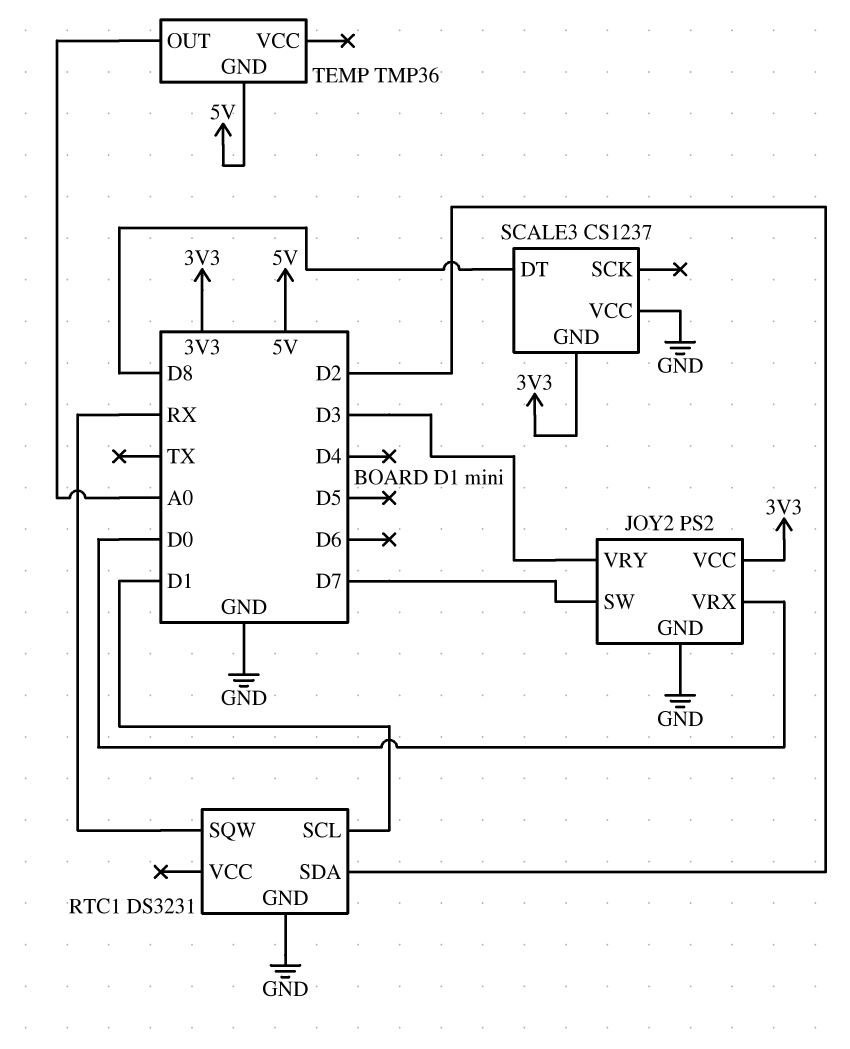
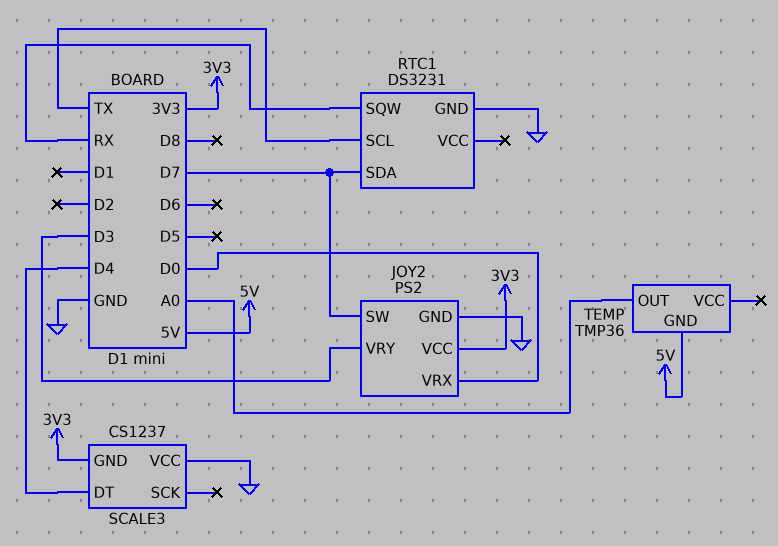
RTC1 pin SCL: D1 -> TX
RTC1 pin SDA: D2 -> D7
SCALE3 pin DT: D8 -> D4

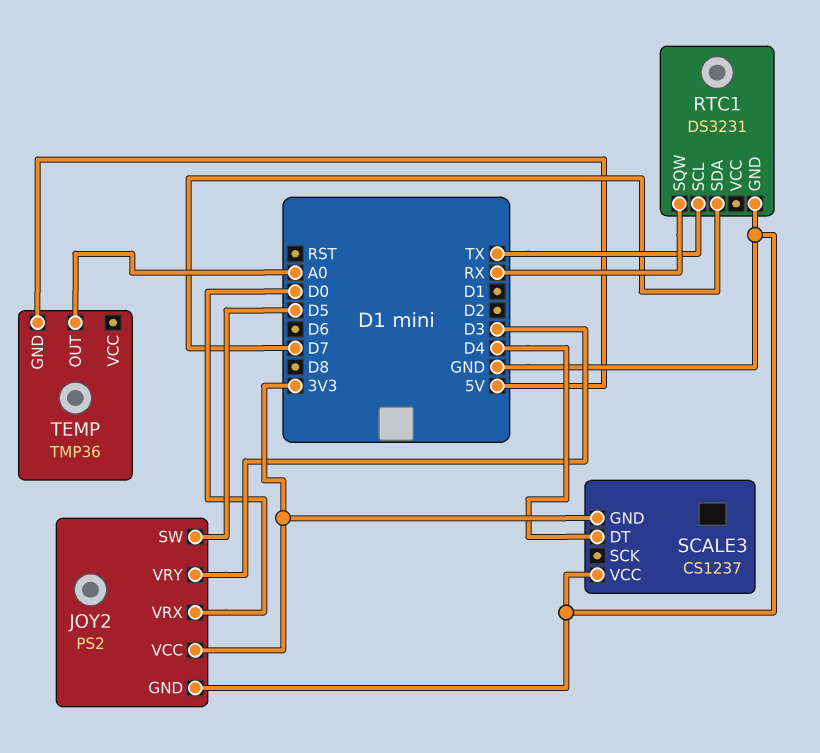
JOY2 pin SW: D7 -> D5

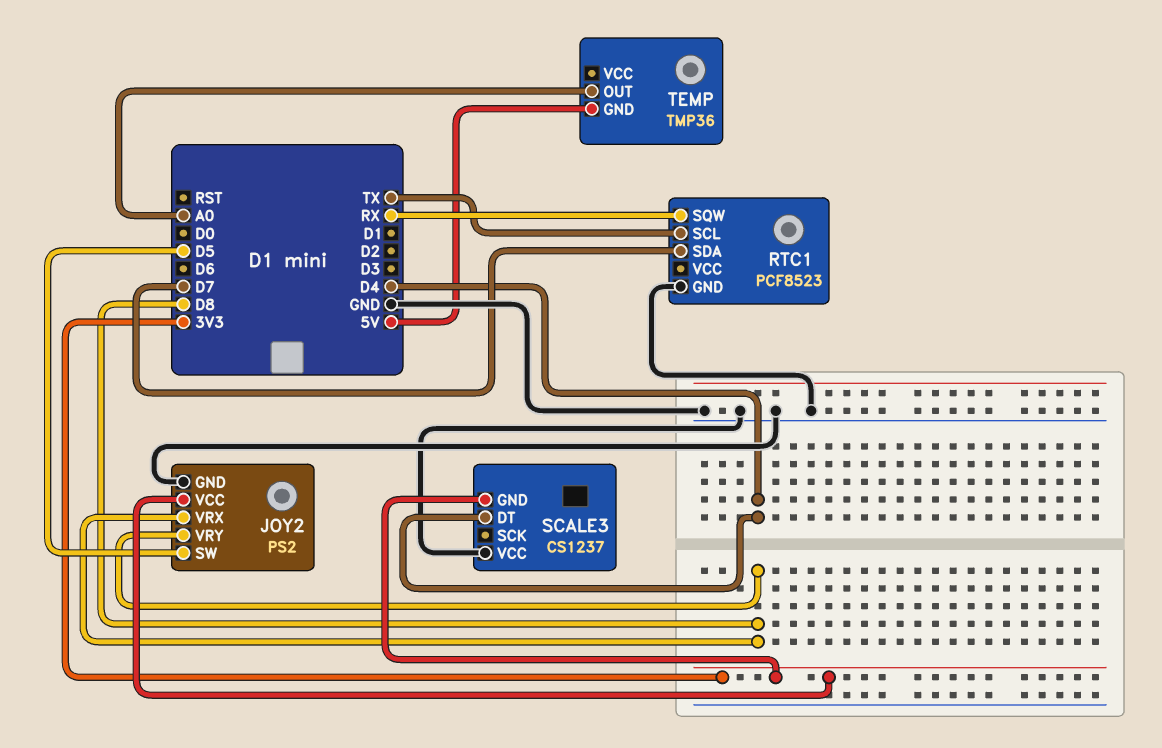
JOY2 pin VRX: D0 -> D8
JOY2 pin VRY: D3 -> D8
RTC1: DS3231 -> PCF8523

